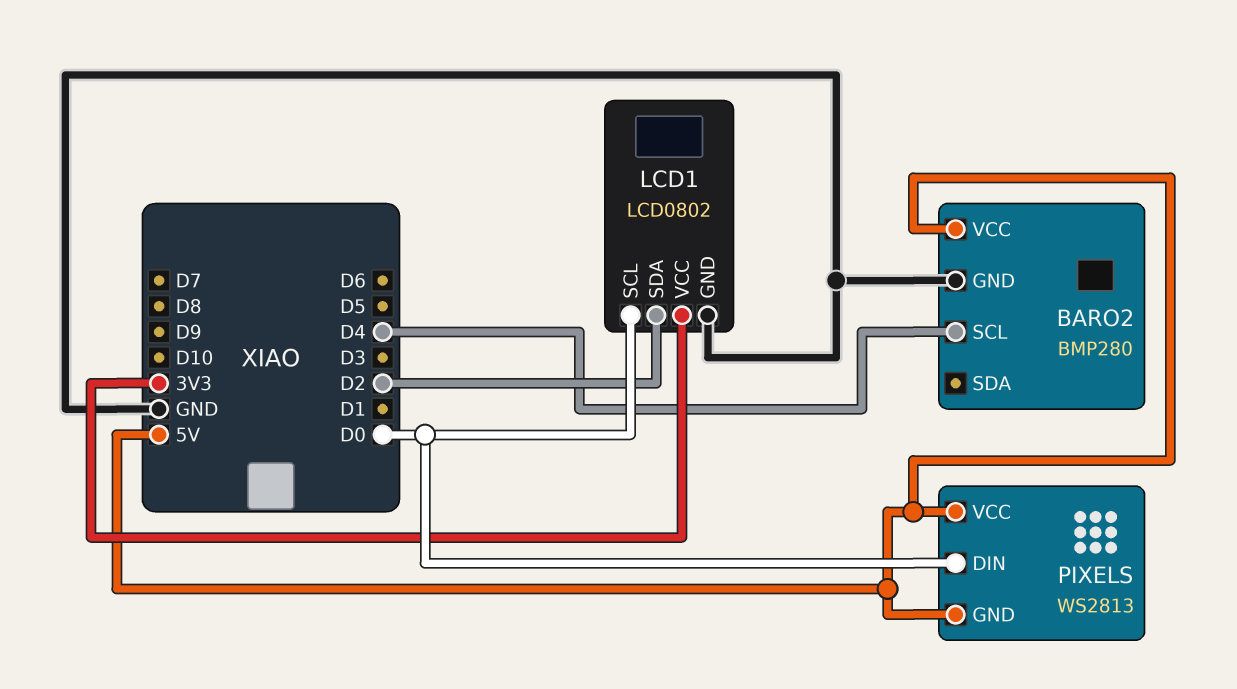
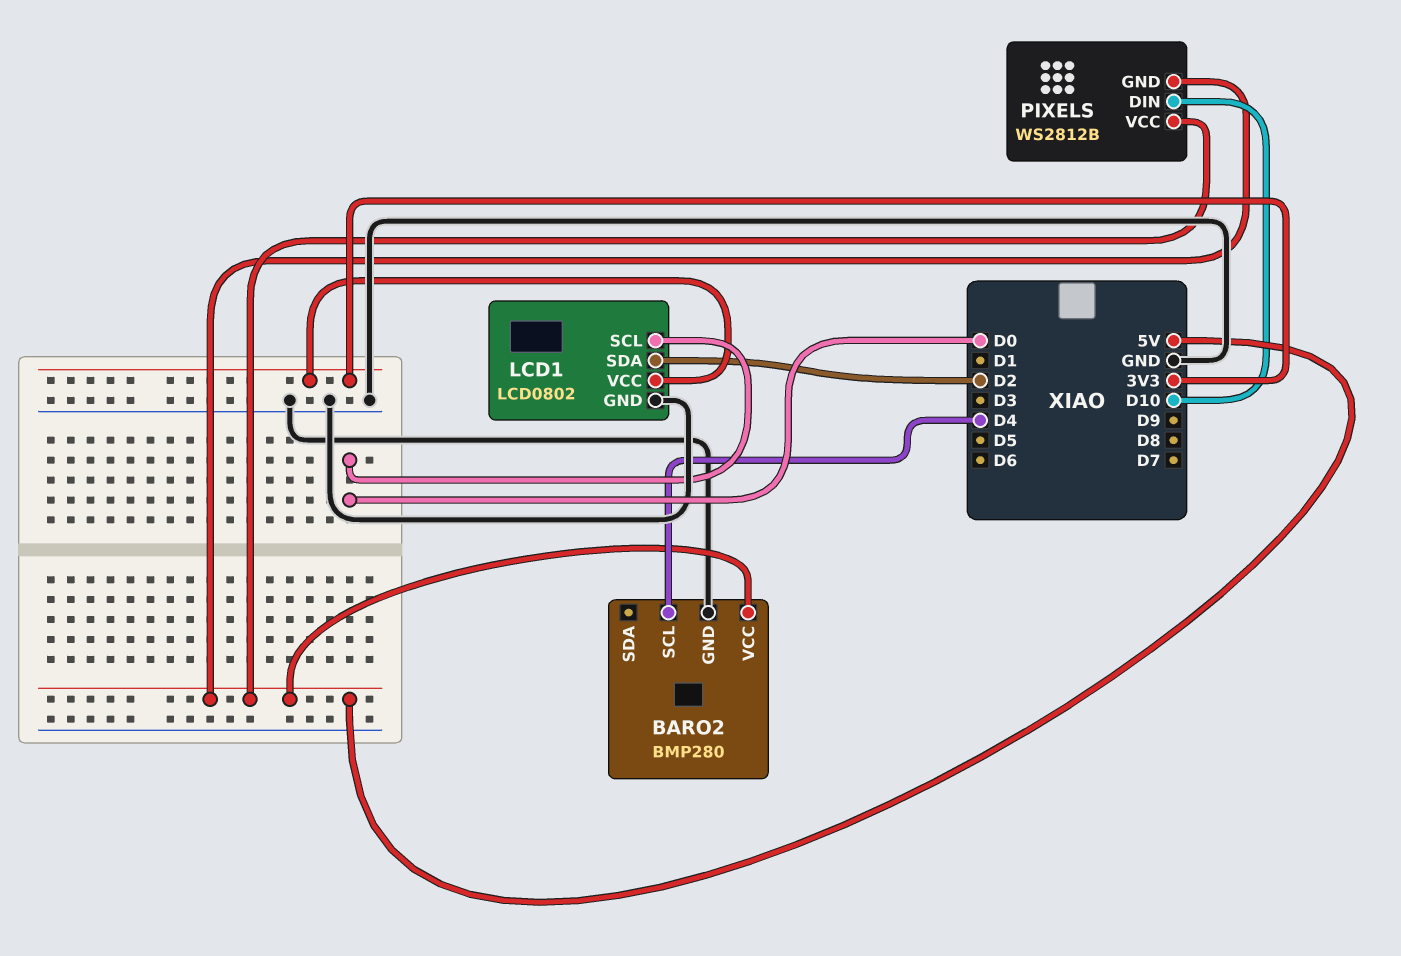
PIXELS: WS2813 -> WS2812B
PIXELS pin DIN: D0 -> D10

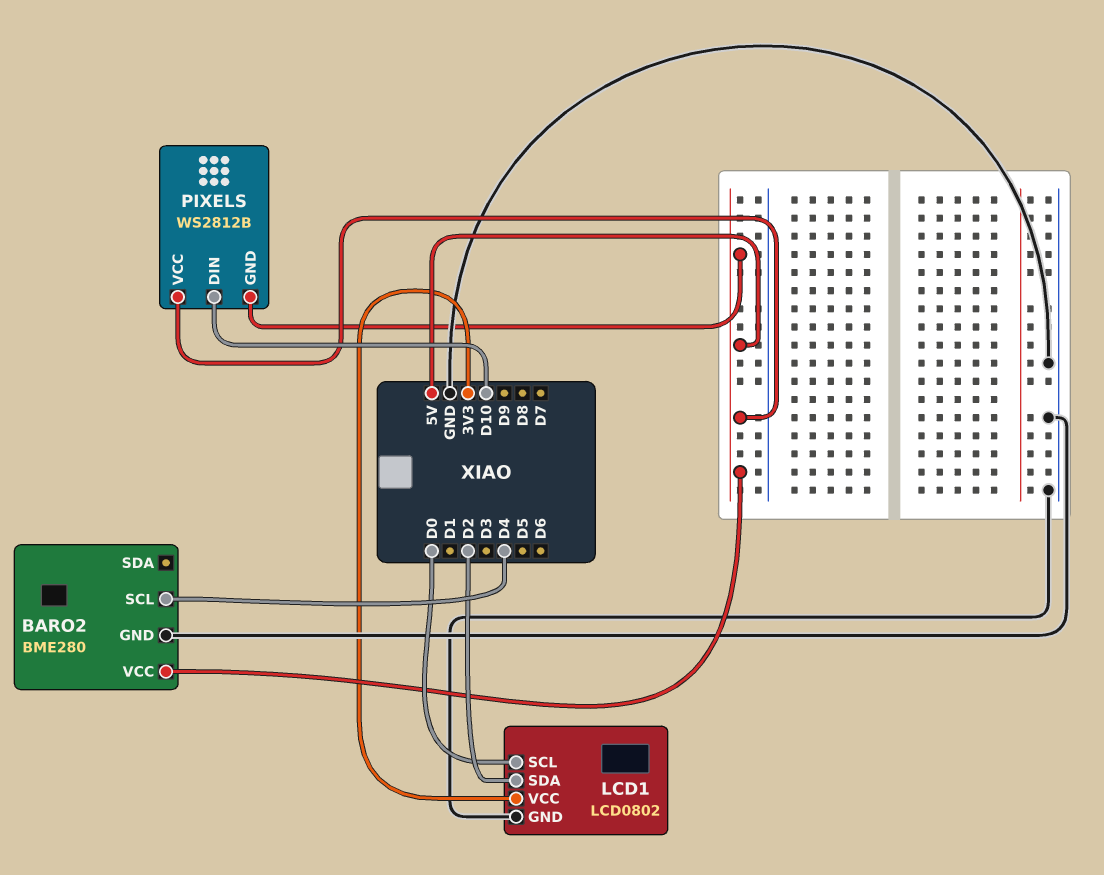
BARO2: BMP280 -> BME280

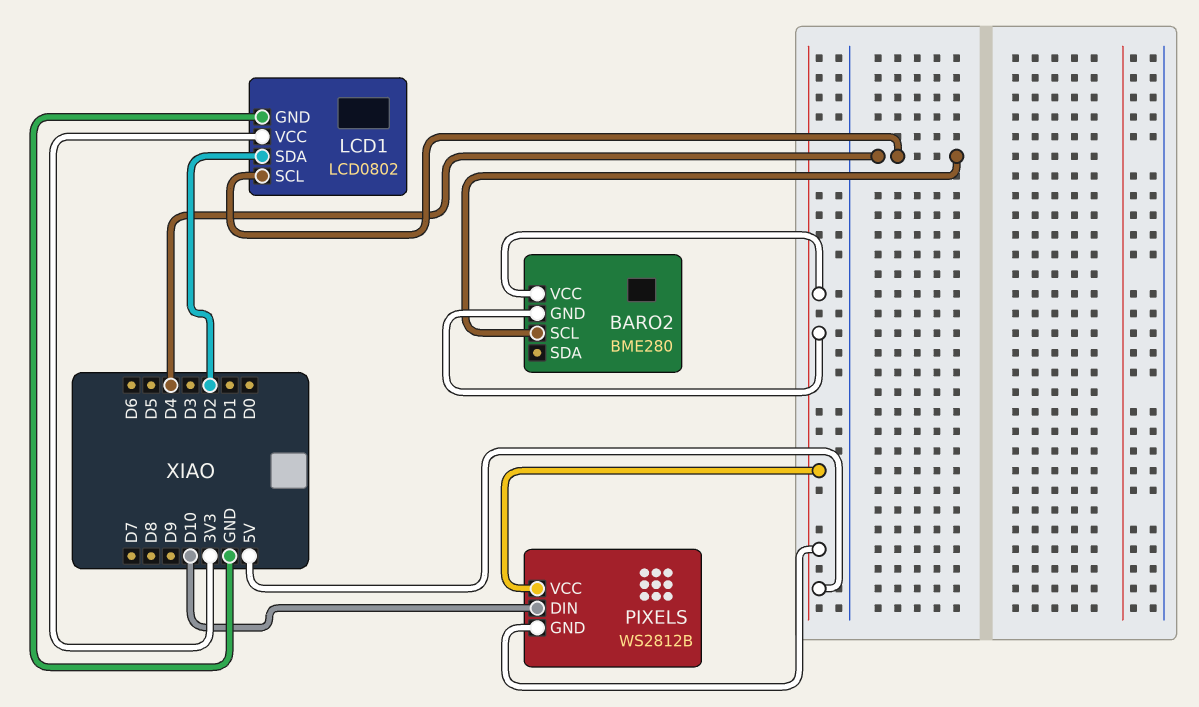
BARO2 pin GND: GND -> 5V
LCD1 pin SCL: D0 -> D4

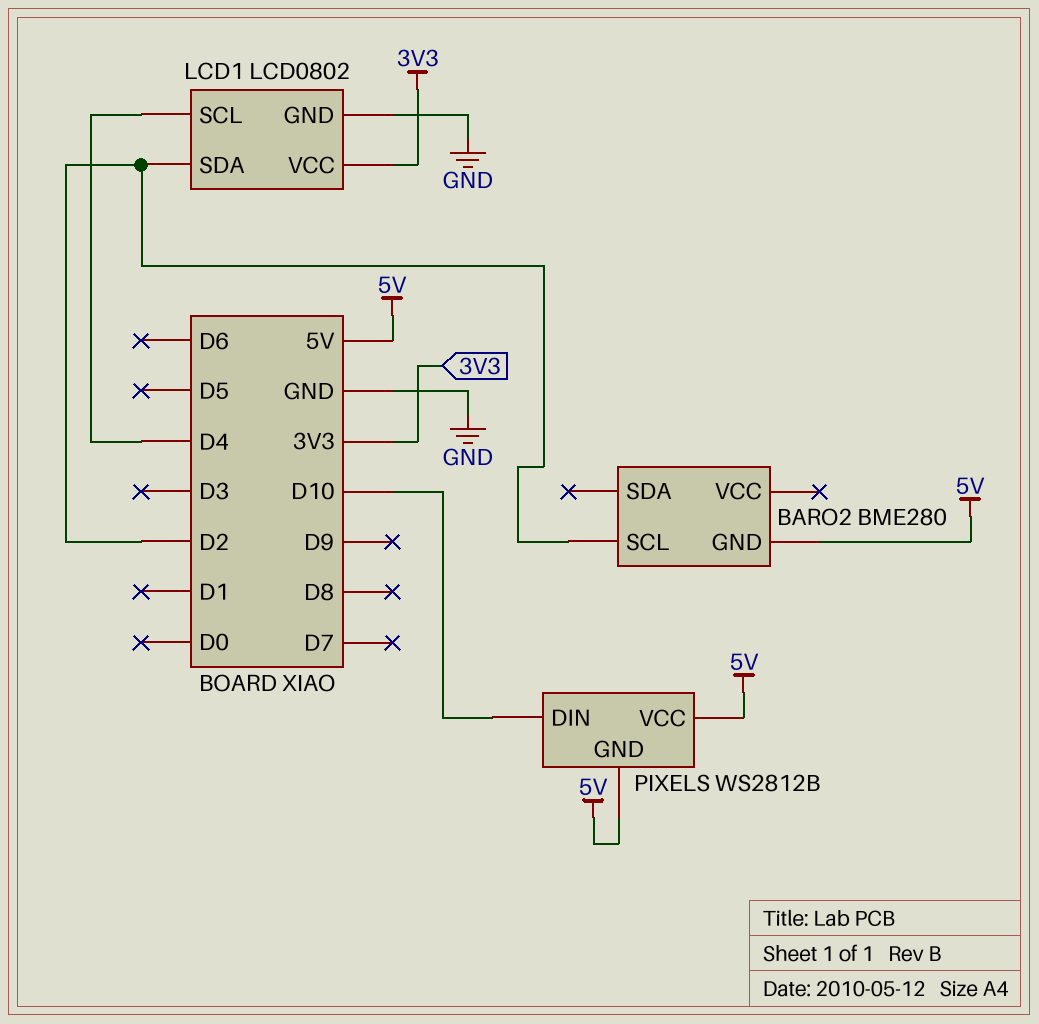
BARO2 pin SCL: D4 -> D2
BARO2 pin VCC: 5V -> none

